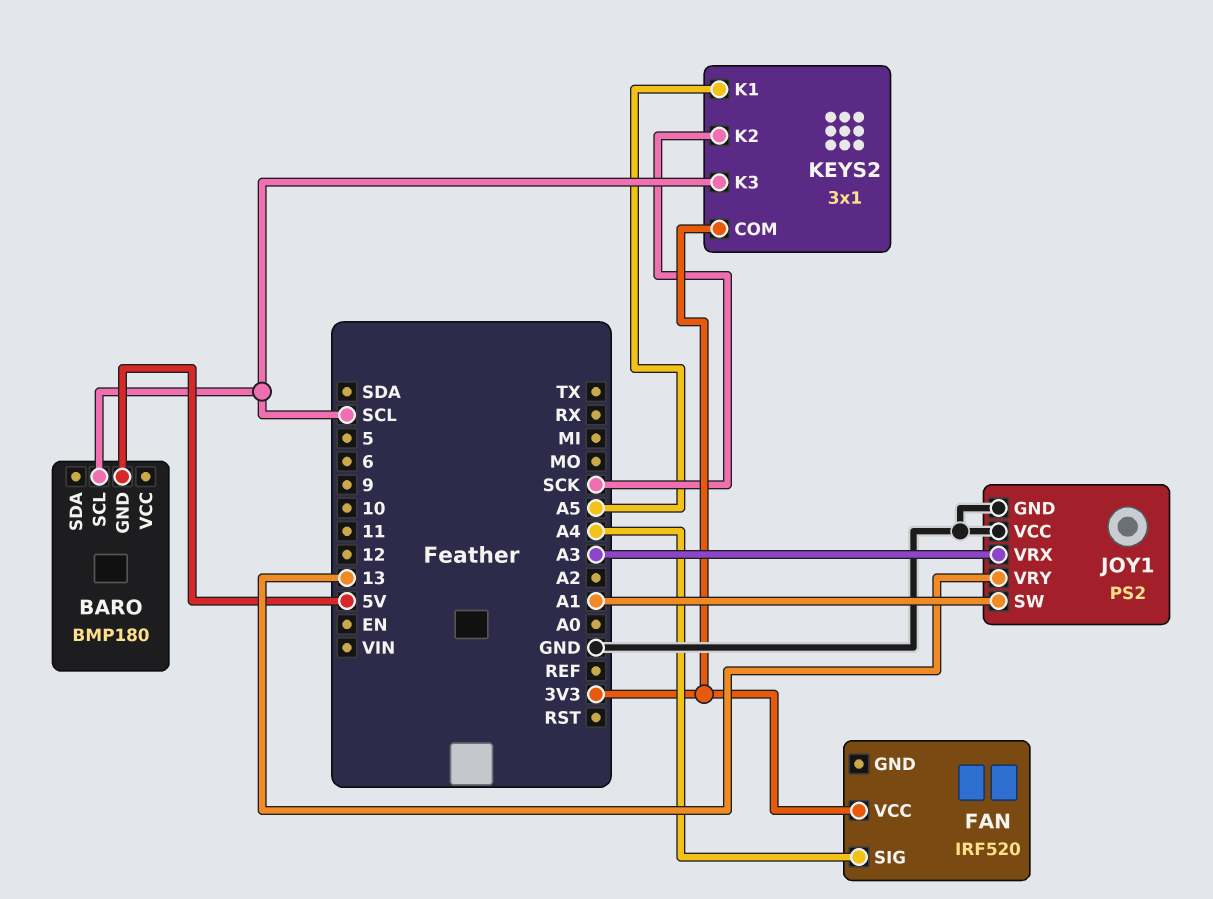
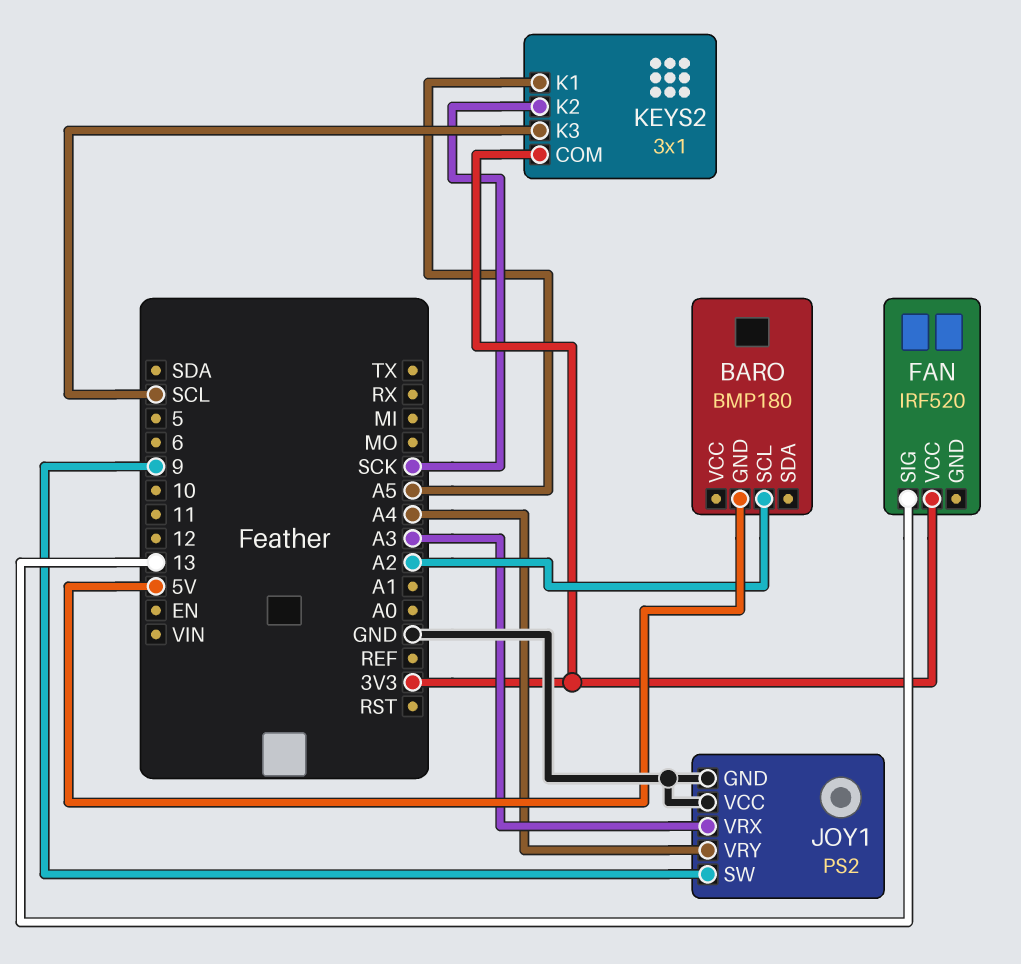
BARO pin SCL: SCL -> A2
FAN pin SIG: A4 -> 13
JOY1 pin SW: A1 -> 9
JOY1 pin VRY: 13 -> A4

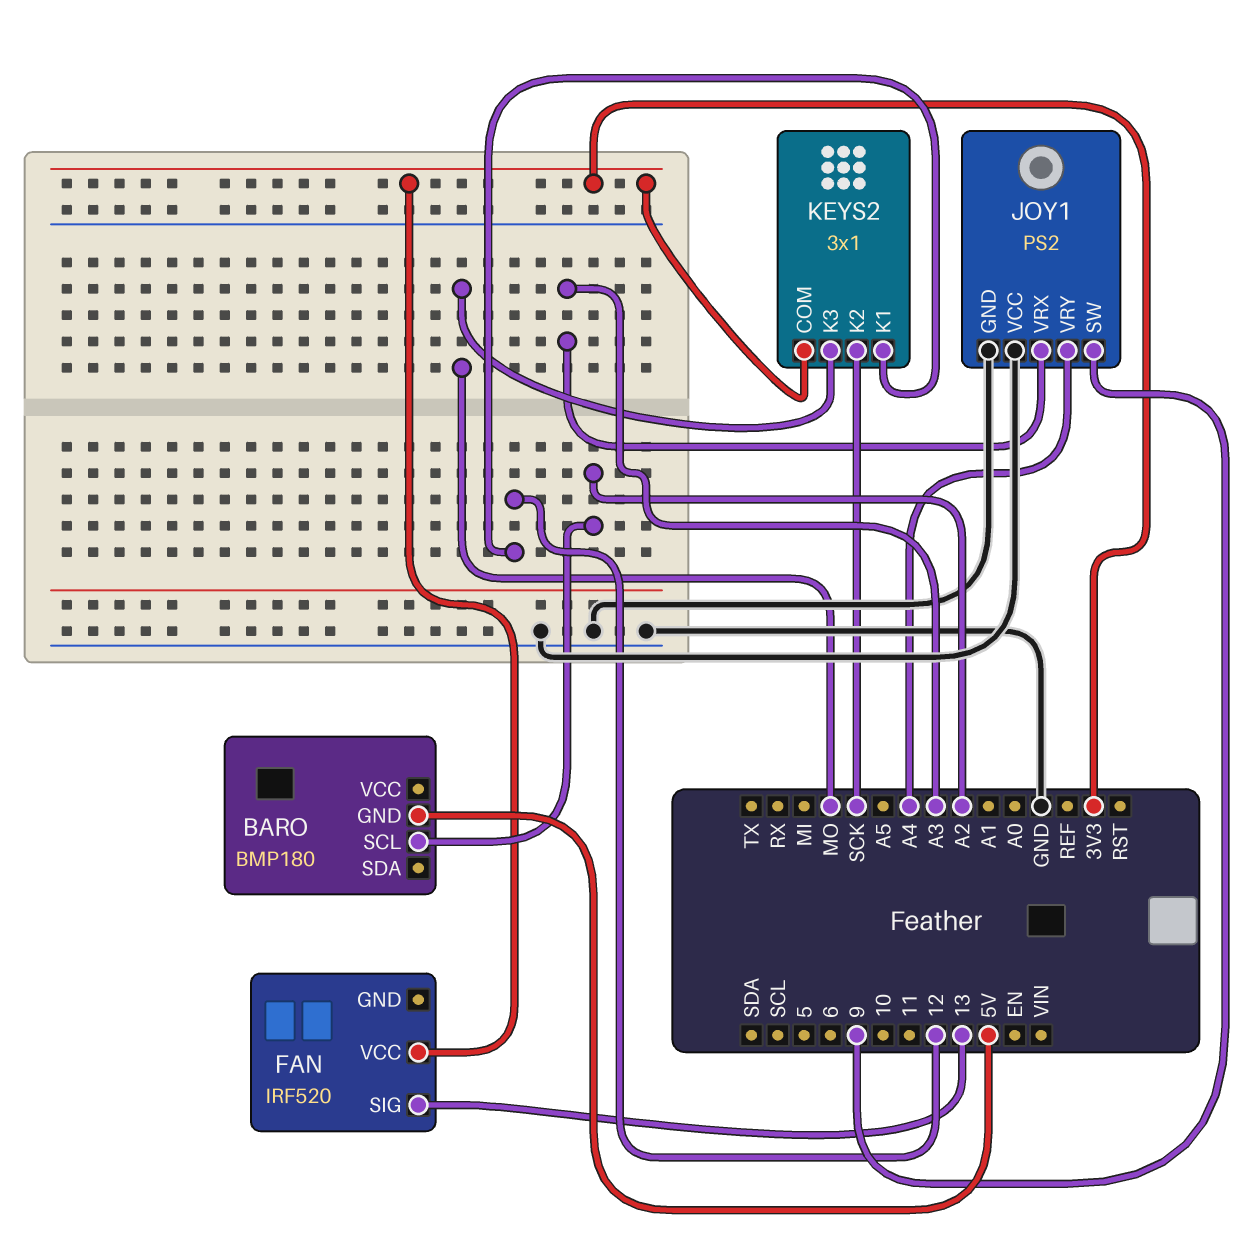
KEYS2 pin K1: A5 -> 12
KEYS2 pin K3: SCL -> MO

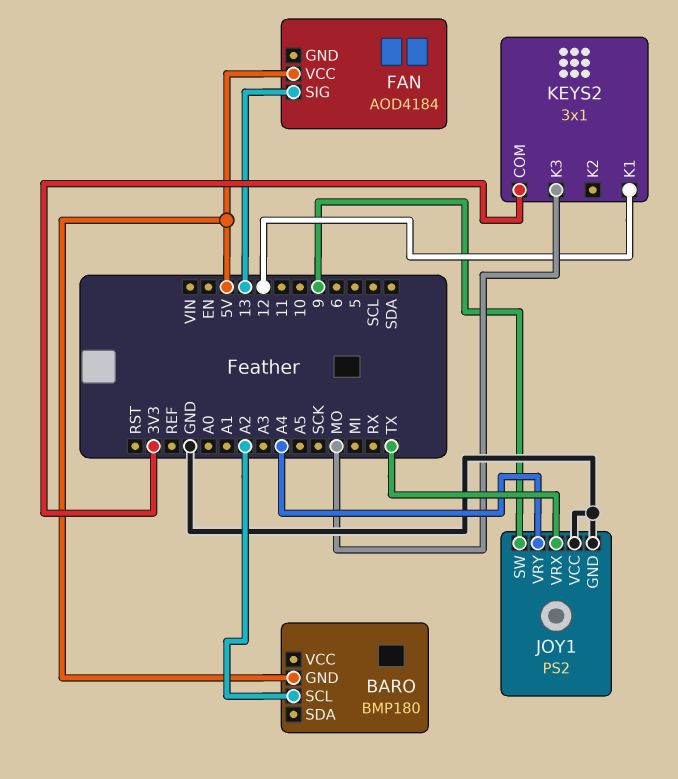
FAN: IRF520 -> AOD4184
FAN pin VCC: 3V3 -> 5V
JOY1 pin VRX: A3 -> TX
KEYS2 pin K2: SCK -> none

